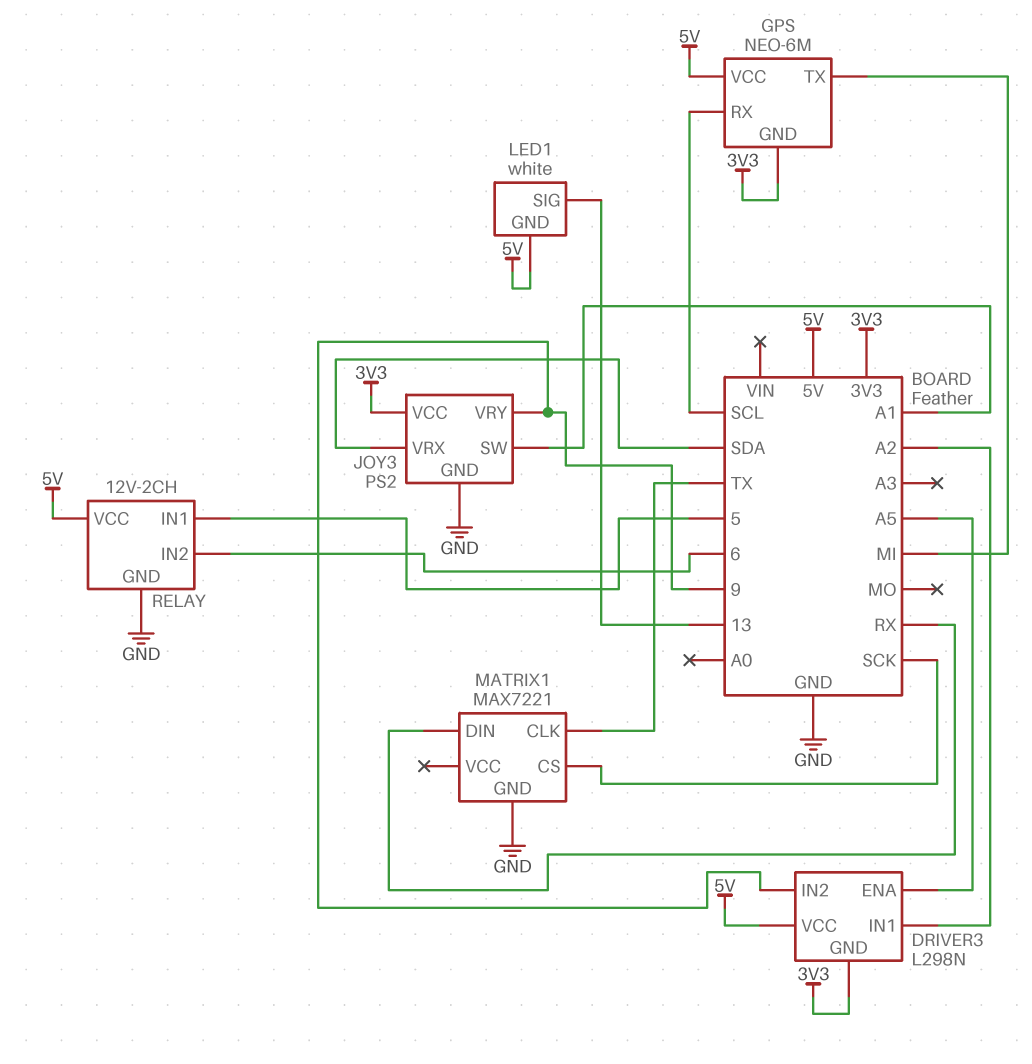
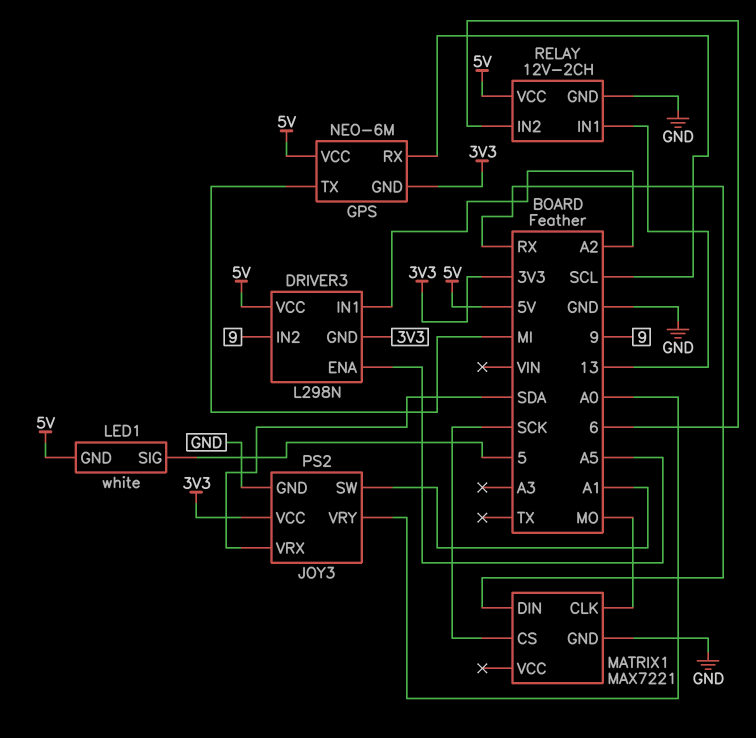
JOY3 pin VRY: 9 -> A0
LED1 pin SIG: 13 -> 5
MATRIX1 pin CLK: TX -> MO
RELAY pin IN1: 5 -> 13

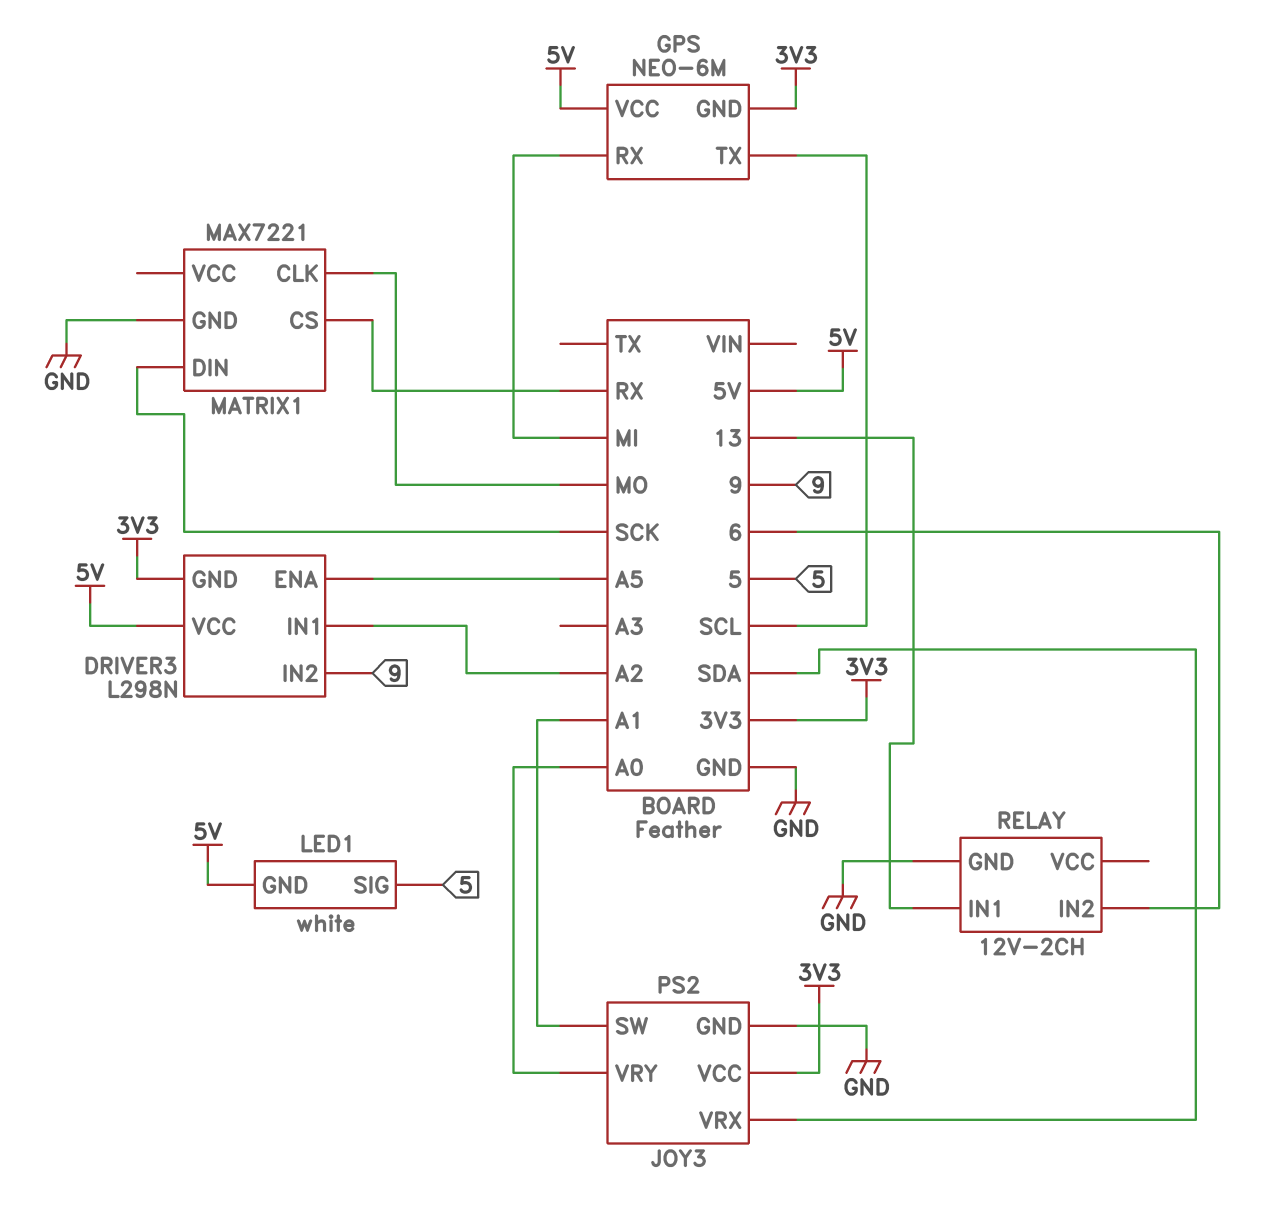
GPS pin RX: SCL -> MI
GPS pin TX: MI -> SCL
MATRIX1 pin CS: SCK -> RX
MATRIX1 pin DIN: RX -> SCK
RELAY pin VCC: 5V -> none

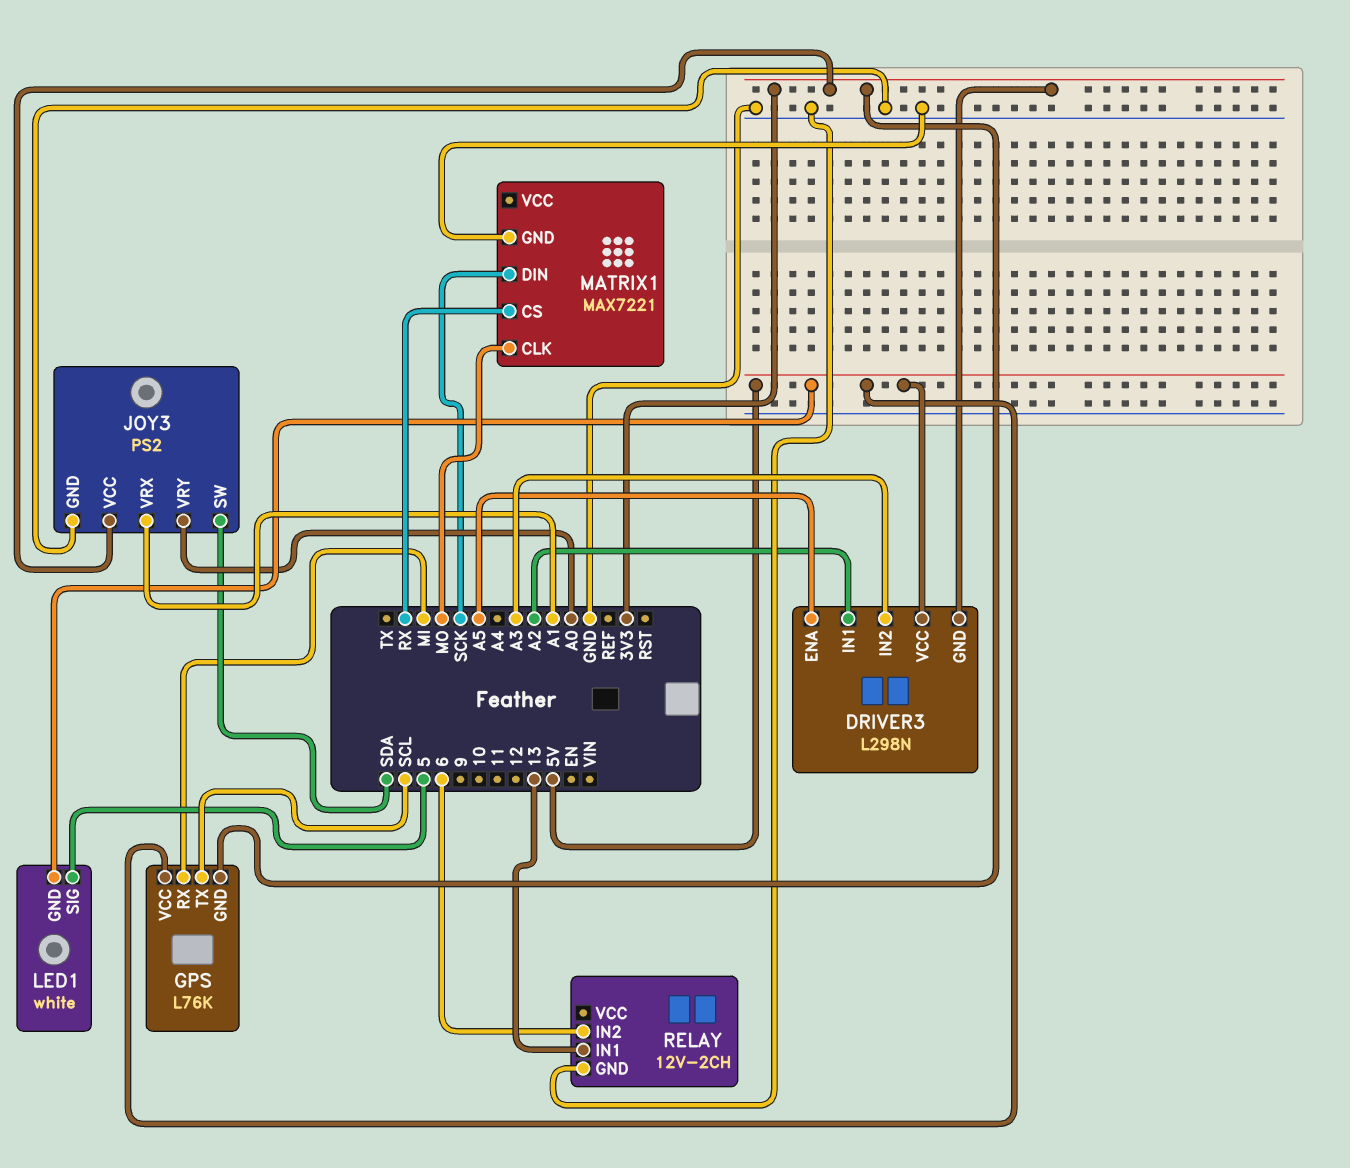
DRIVER3 pin IN2: 9 -> A3
GPS: NEO-6M -> L76K
JOY3 pin SW: A1 -> SDA
JOY3 pin VRX: SDA -> A1

